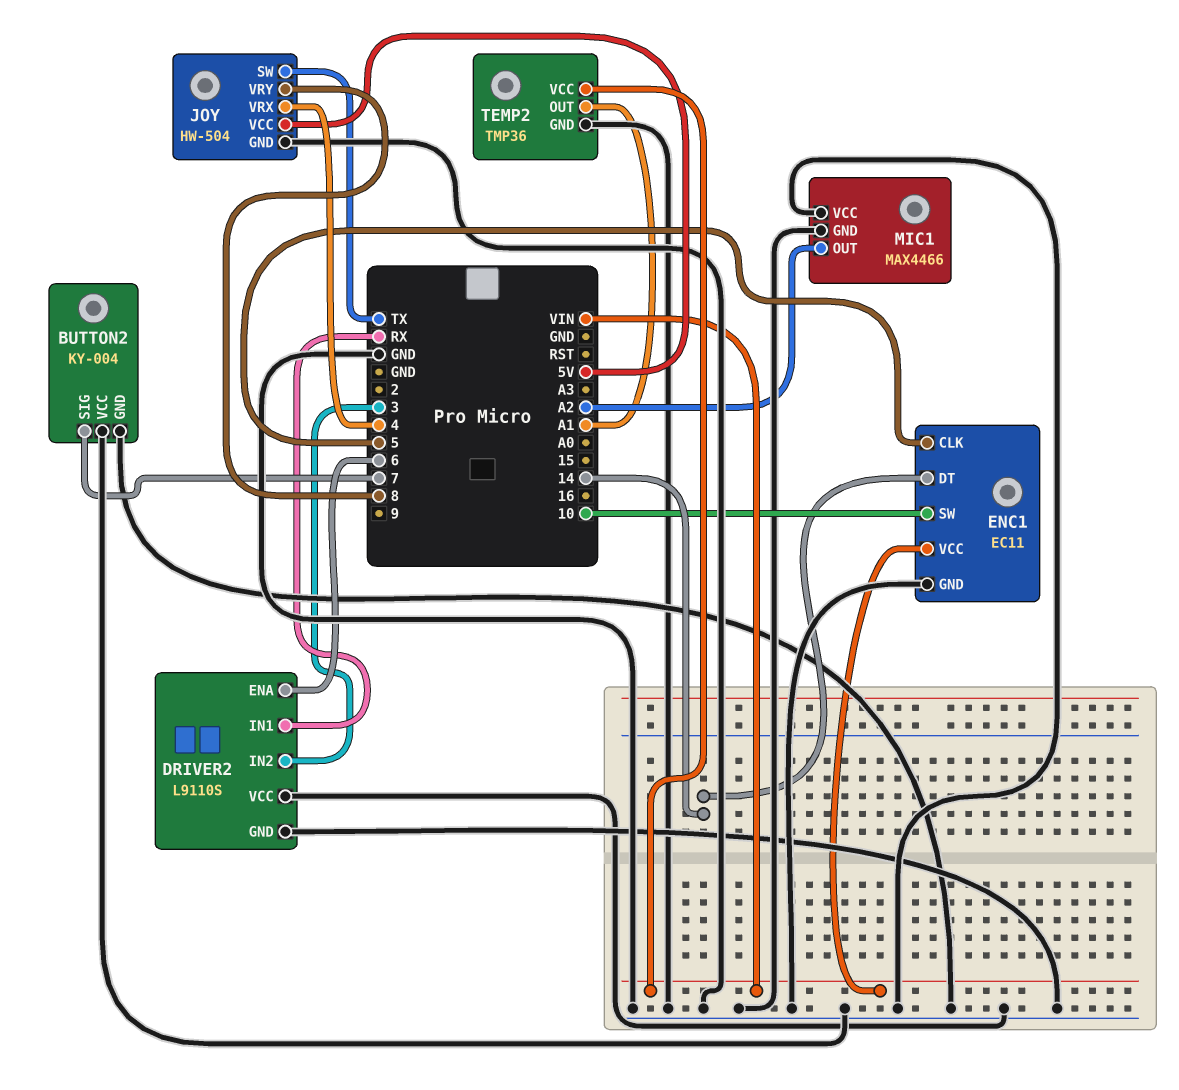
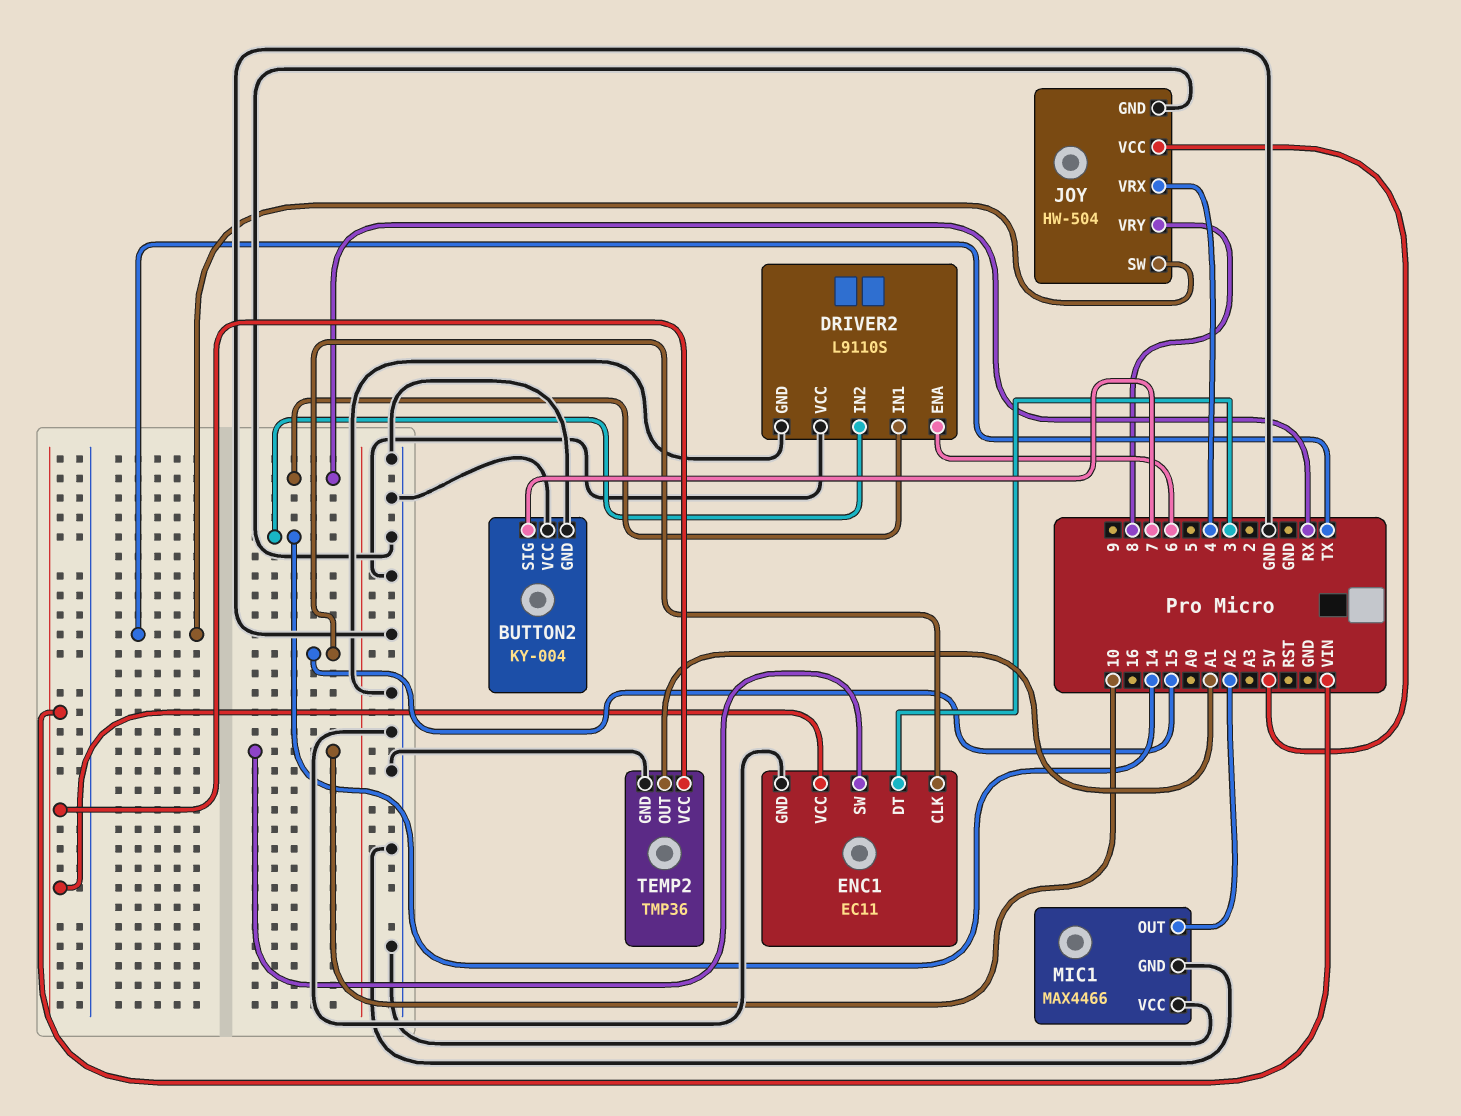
DRIVER2 pin IN2: 3 -> 14
ENC1 pin CLK: 5 -> 15
ENC1 pin DT: 14 -> 3

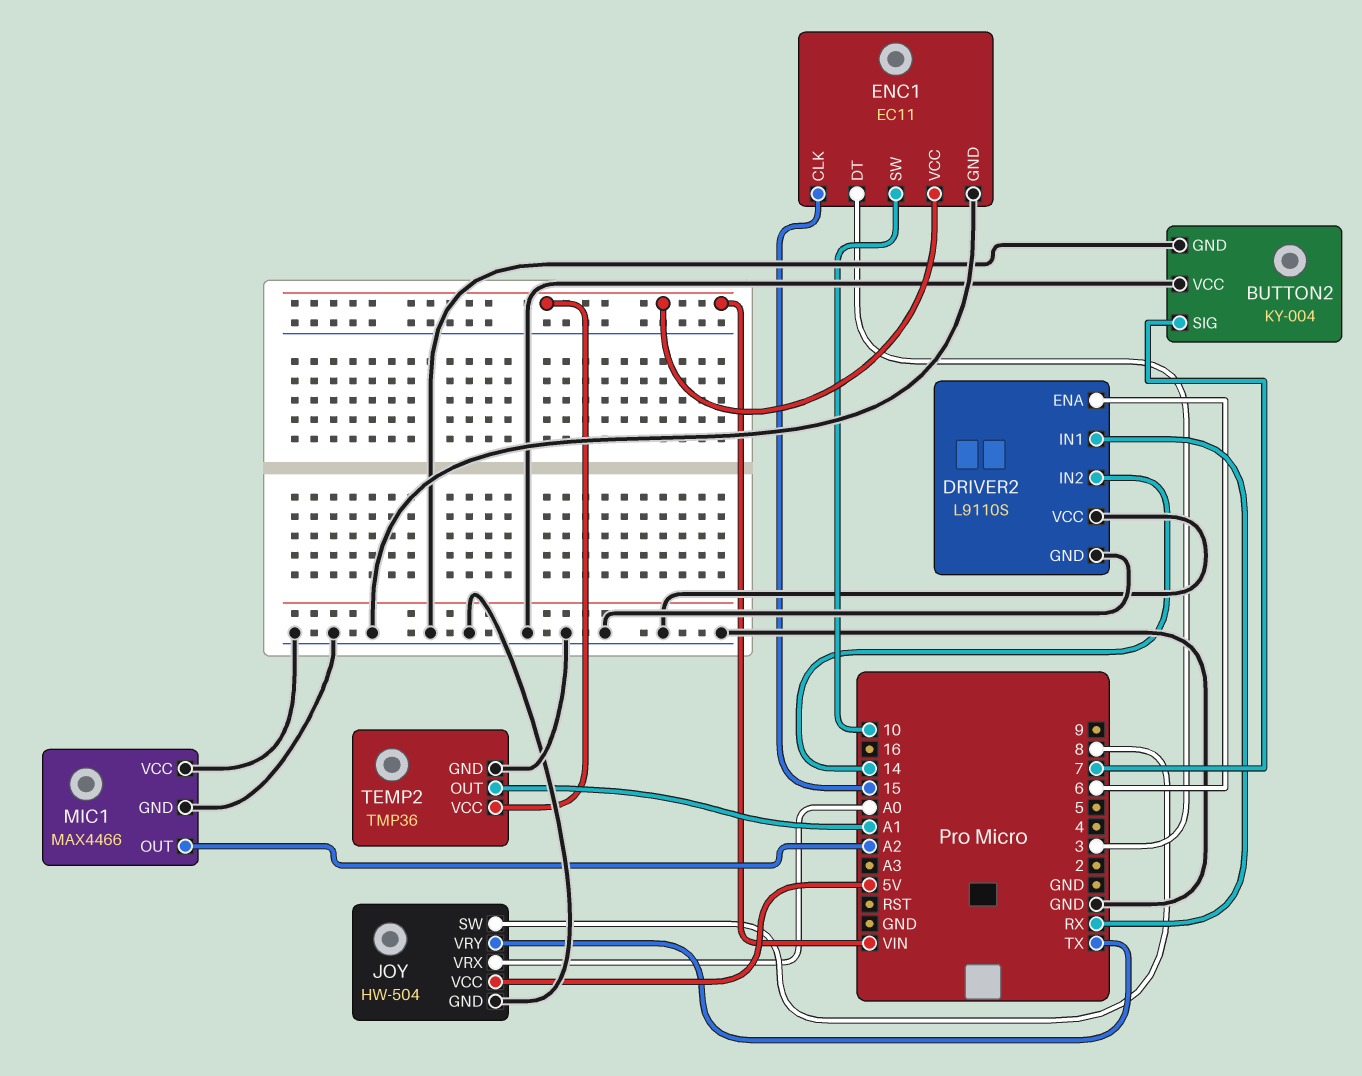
JOY pin SW: TX -> 8
JOY pin VRX: 4 -> A0
JOY pin VRY: 8 -> TX

